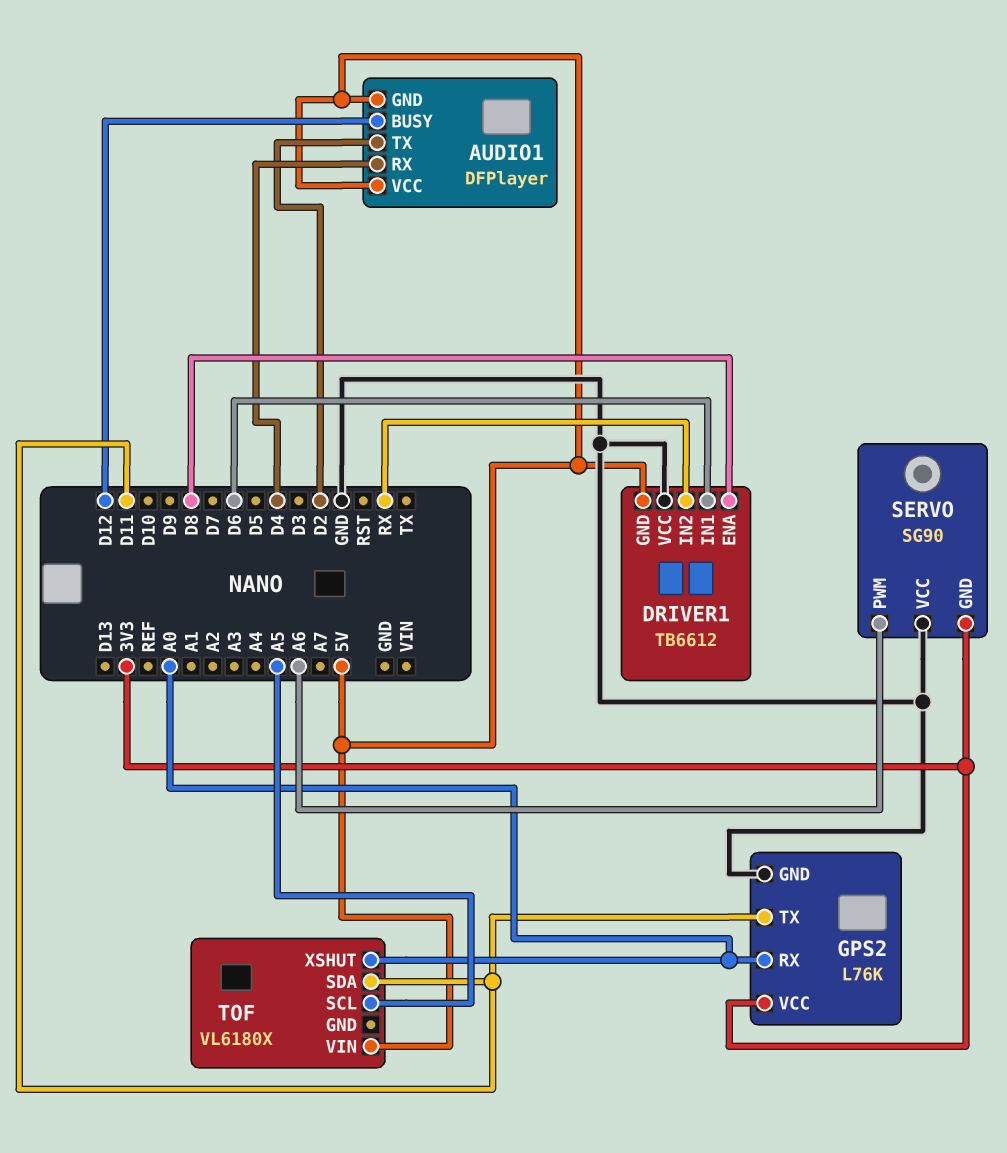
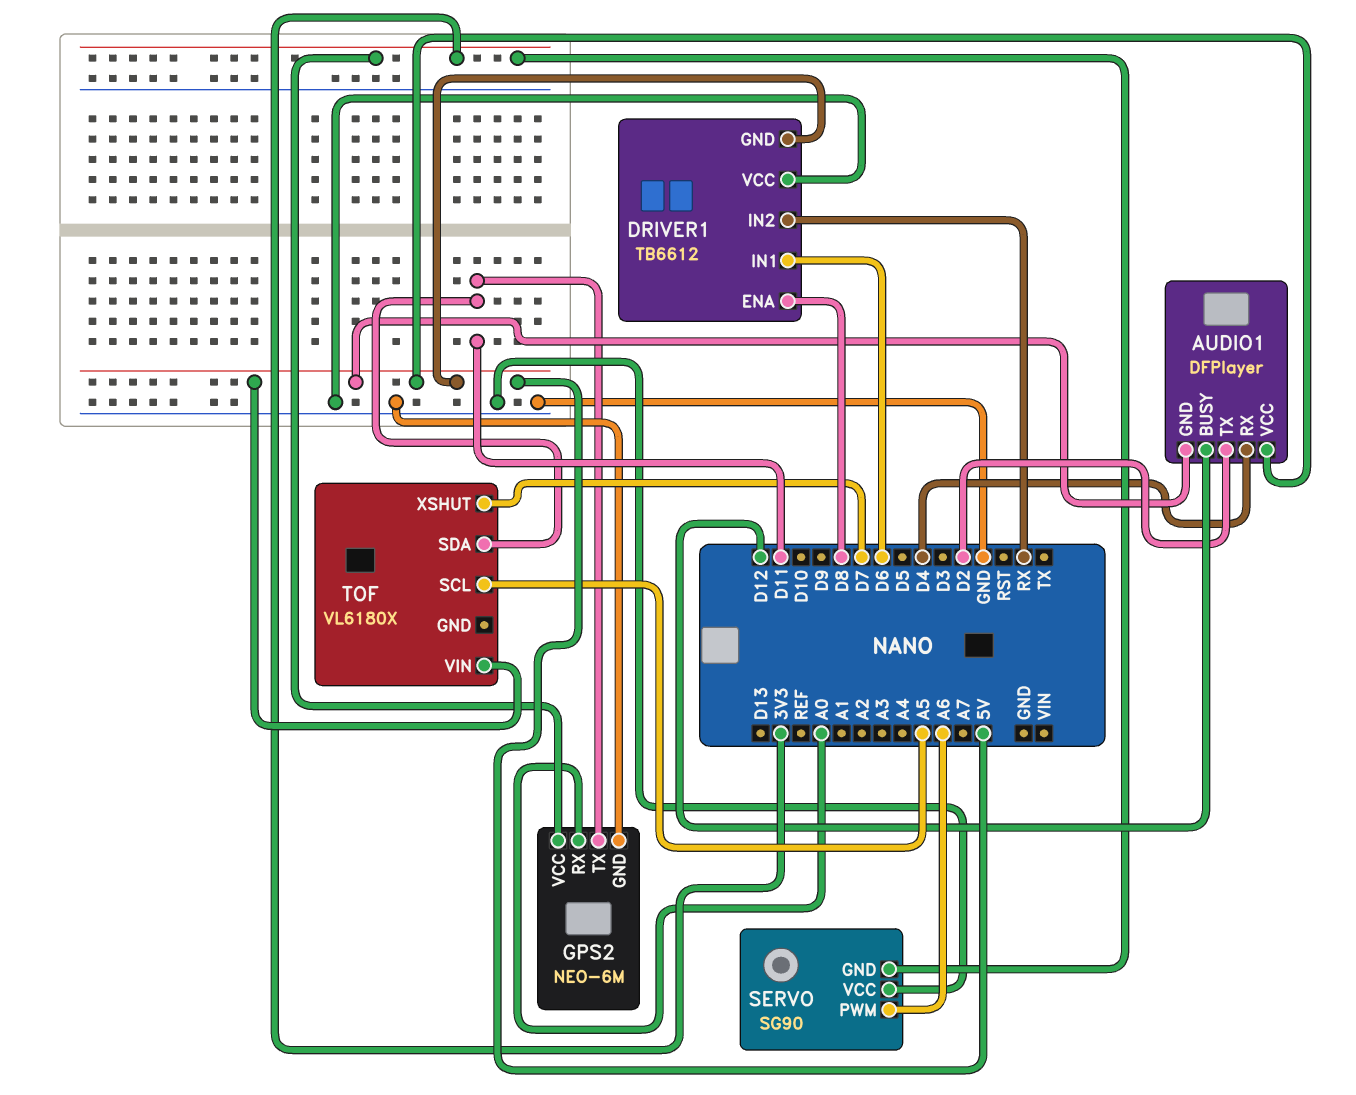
GPS2: L76K -> NEO-6M
TOF pin XSHUT: A0 -> D7

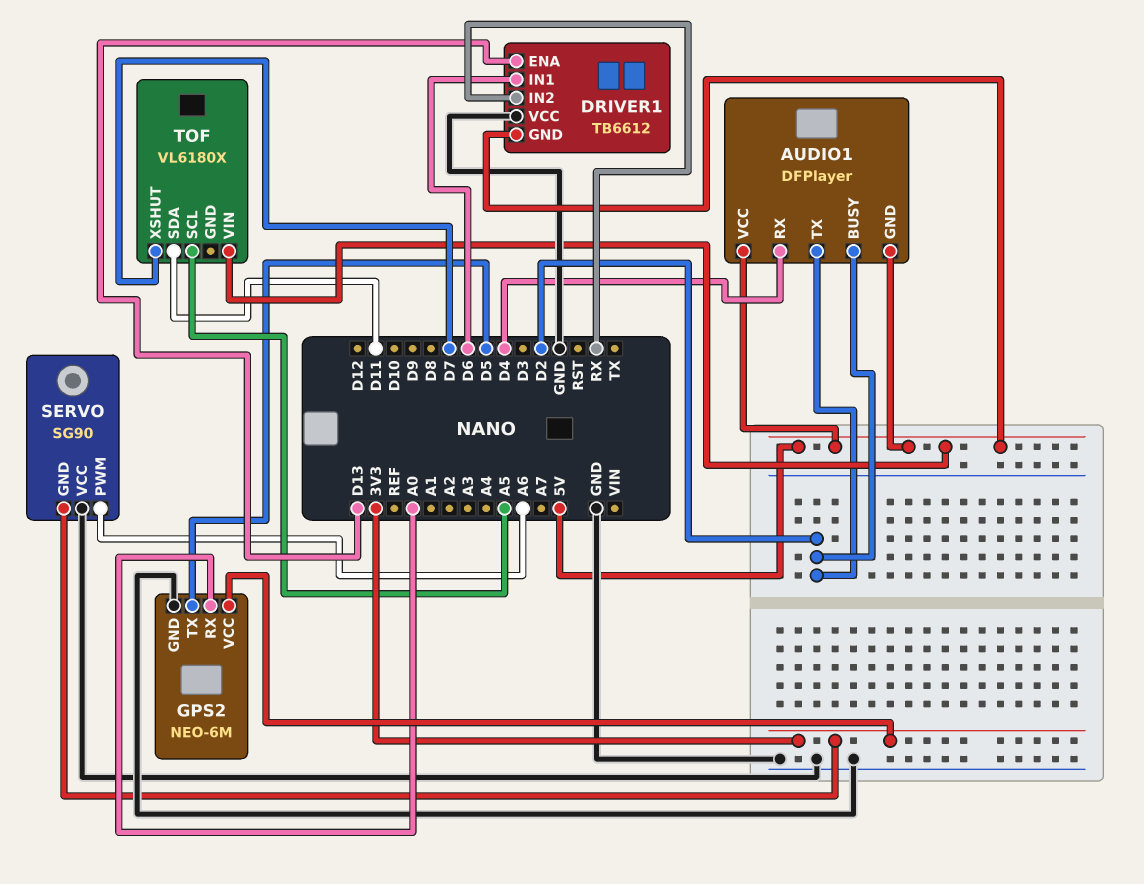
AUDIO1 pin BUSY: D12 -> D2
DRIVER1 pin ENA: D8 -> D13
GPS2 pin TX: D11 -> D5

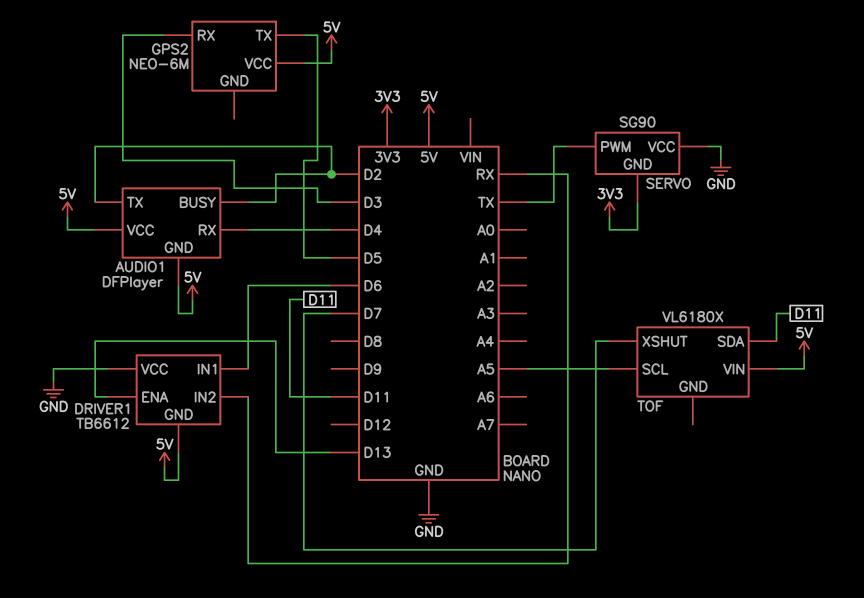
GPS2 pin GND: GND -> none
GPS2 pin RX: A0 -> D3
GPS2 pin VCC: 3V3 -> 5V
SERVO pin PWM: A6 -> TX

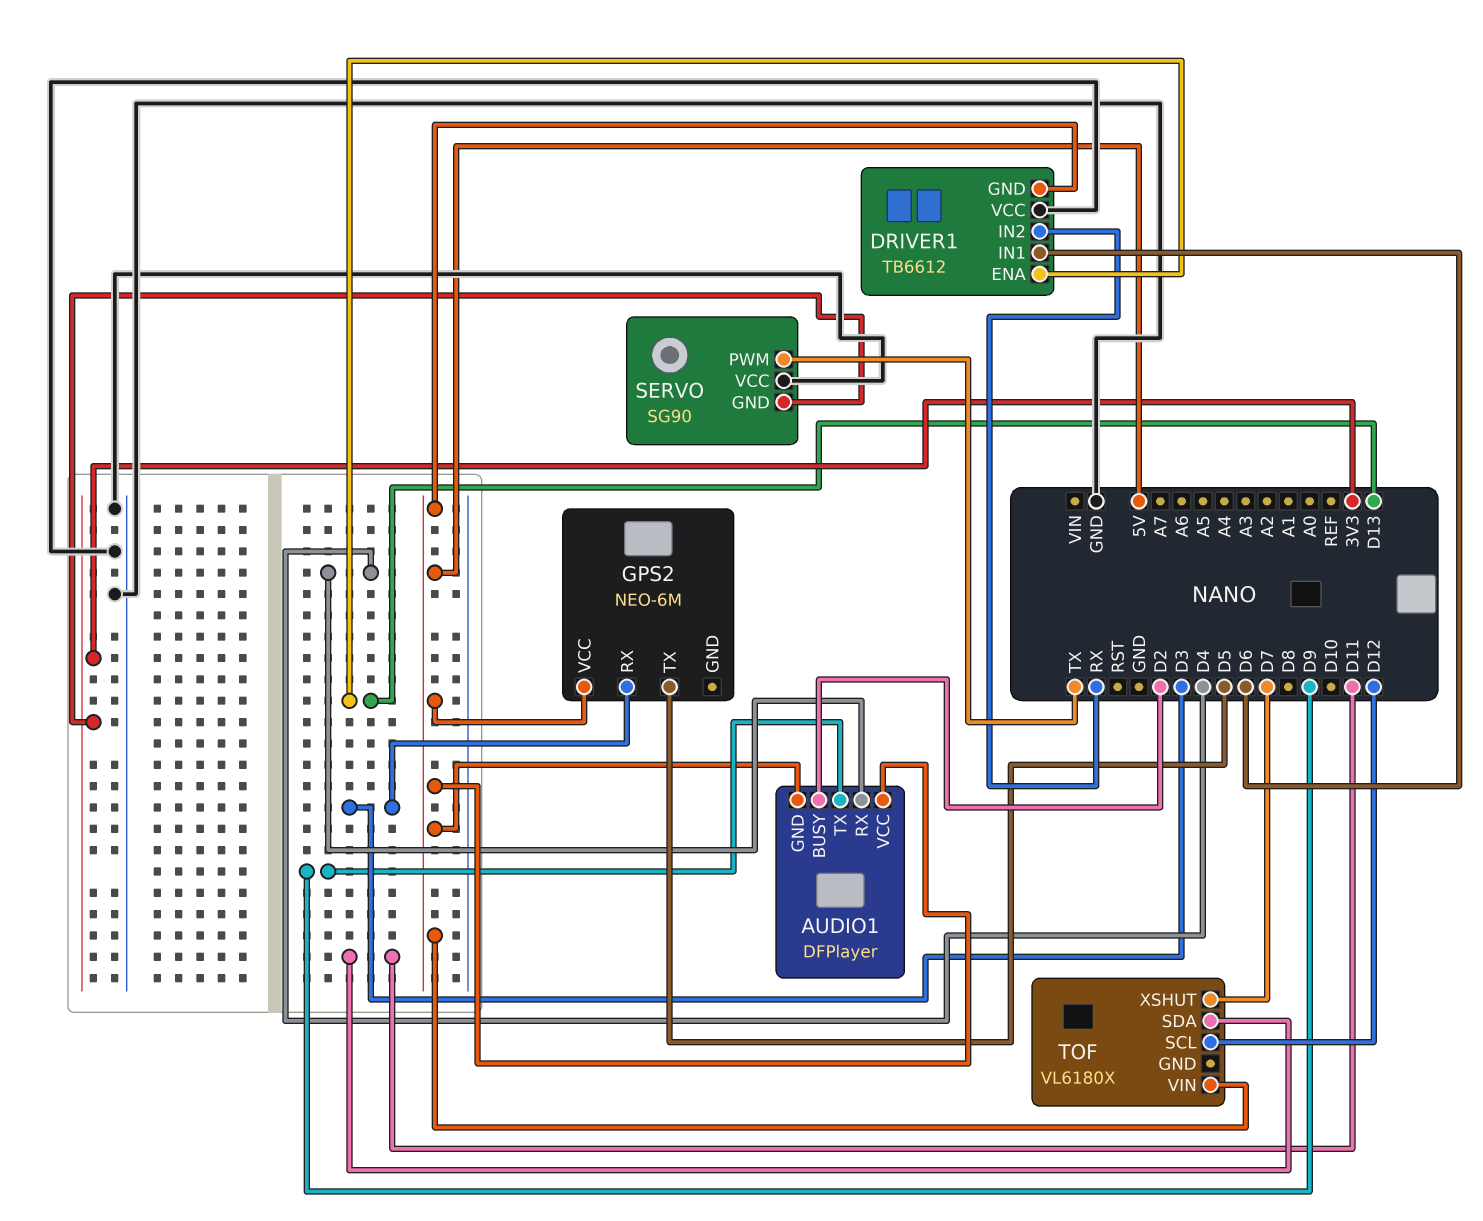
AUDIO1 pin TX: D2 -> D9
TOF pin SCL: A5 -> D12

